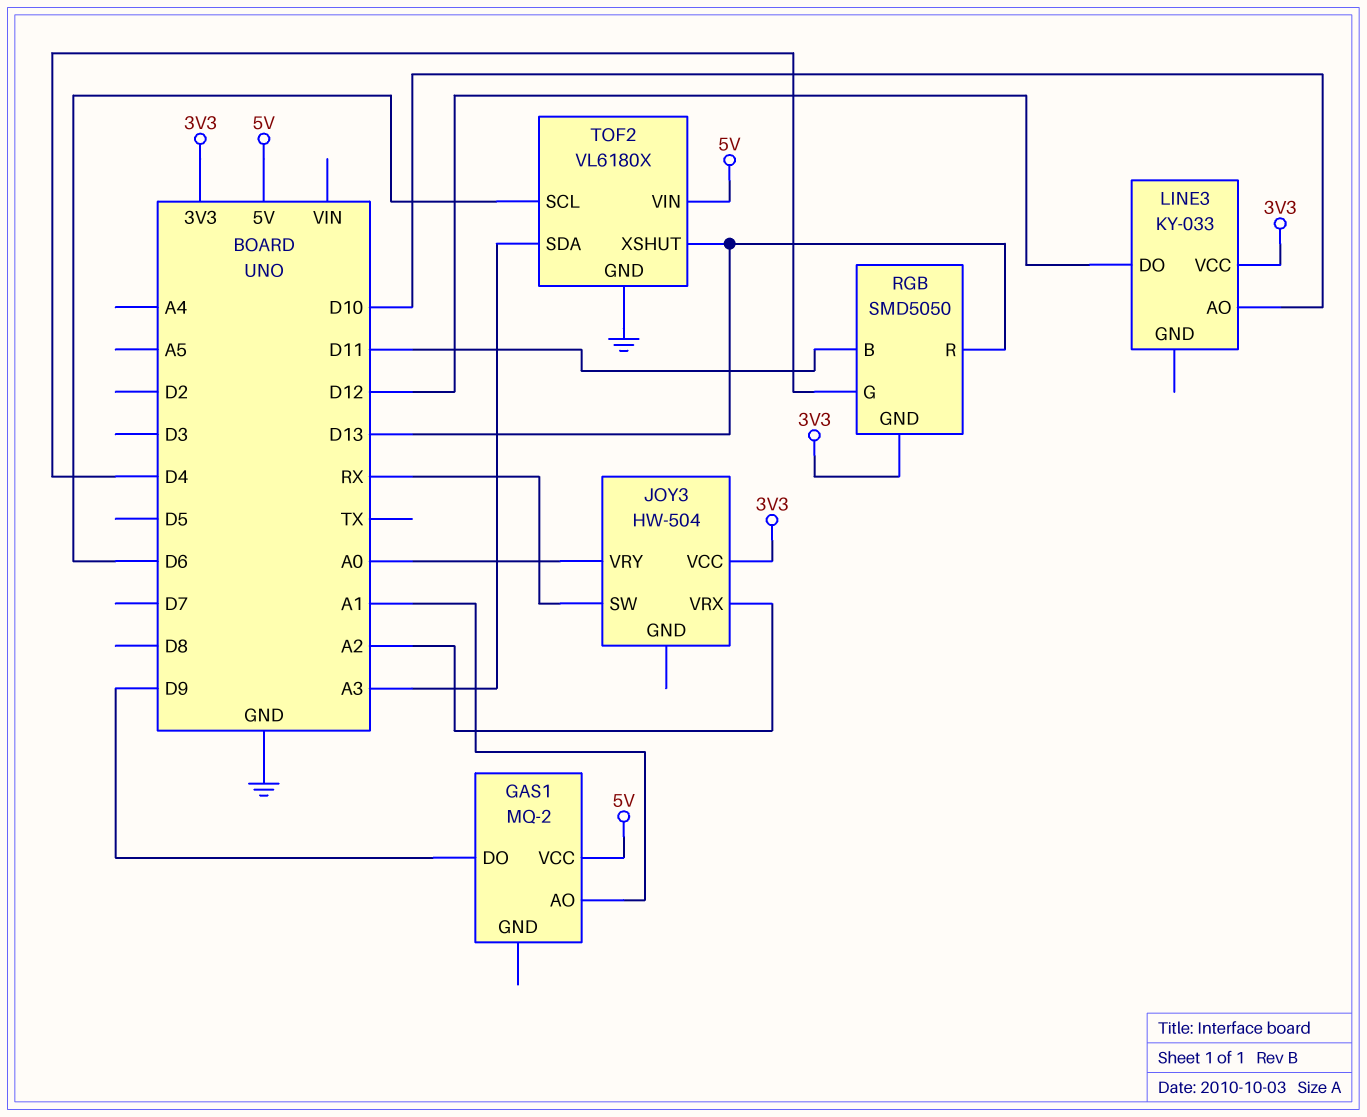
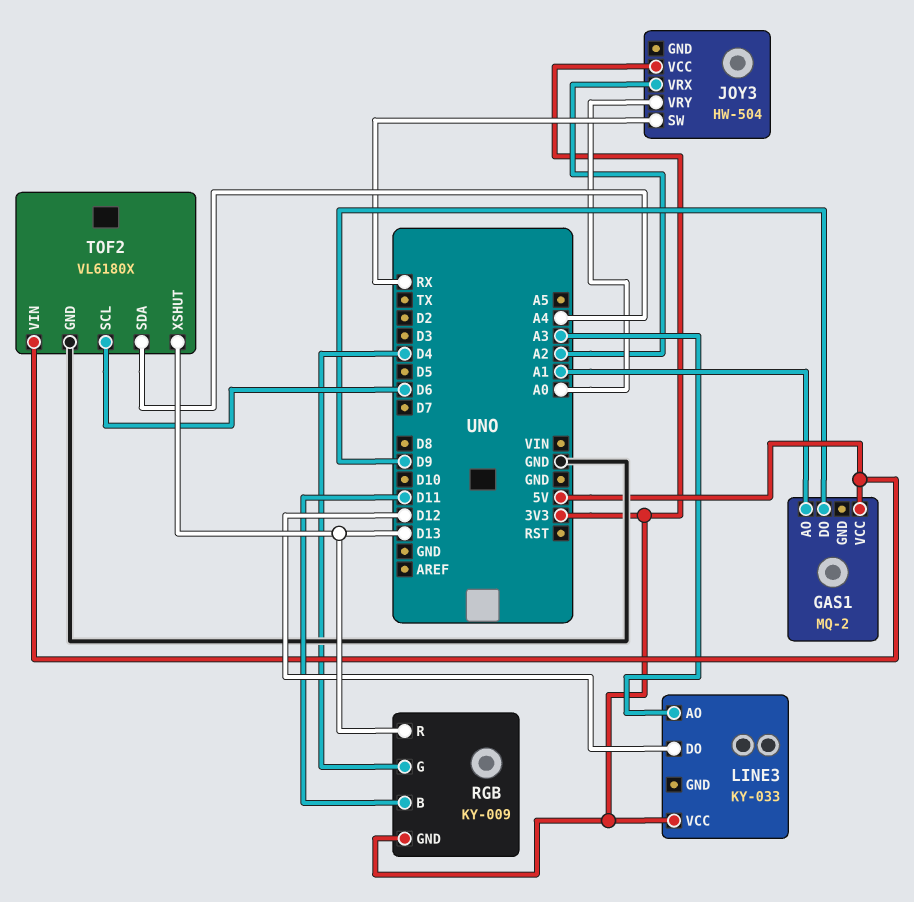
LINE3 pin AO: D10 -> A3
RGB: SMD5050 -> KY-009
TOF2 pin SDA: A3 -> A4

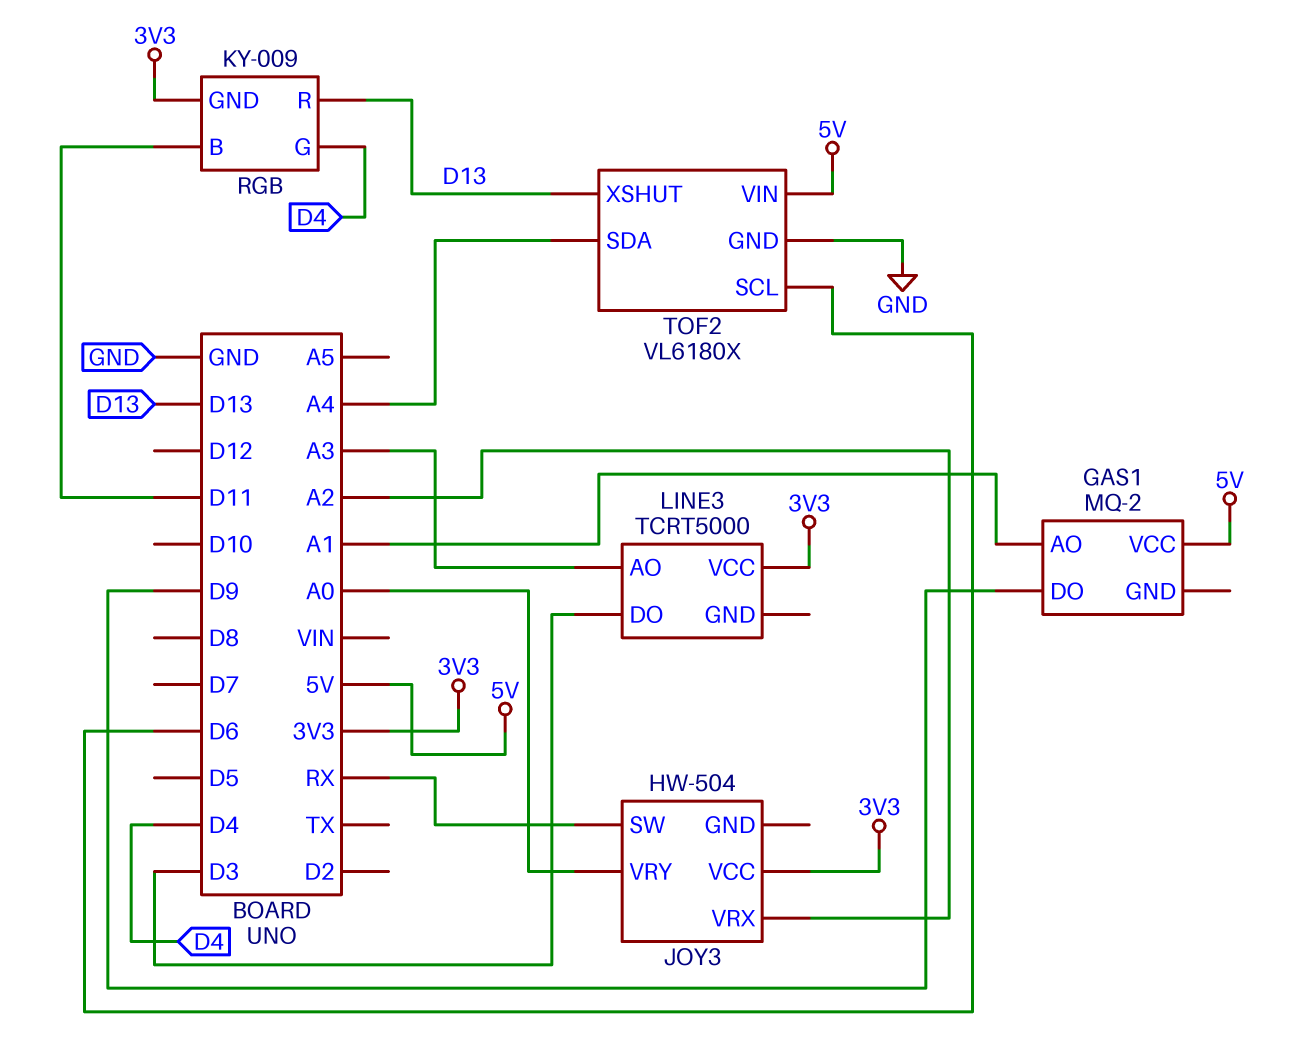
LINE3: KY-033 -> TCRT5000
LINE3 pin DO: D12 -> D3

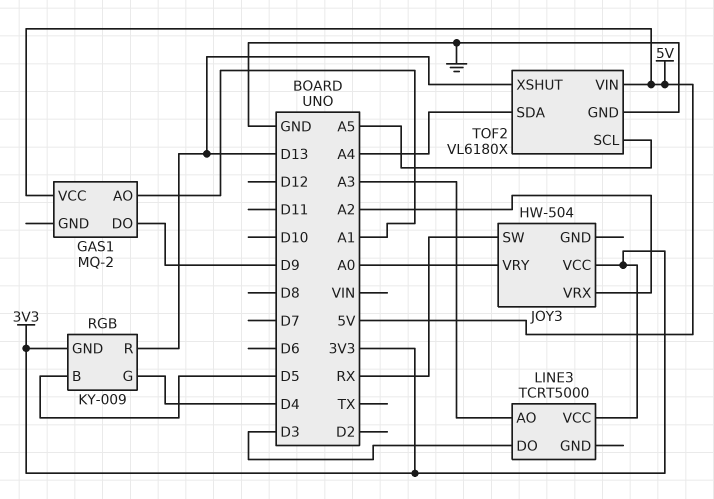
RGB pin B: D11 -> D5
TOF2 pin SCL: D6 -> A5

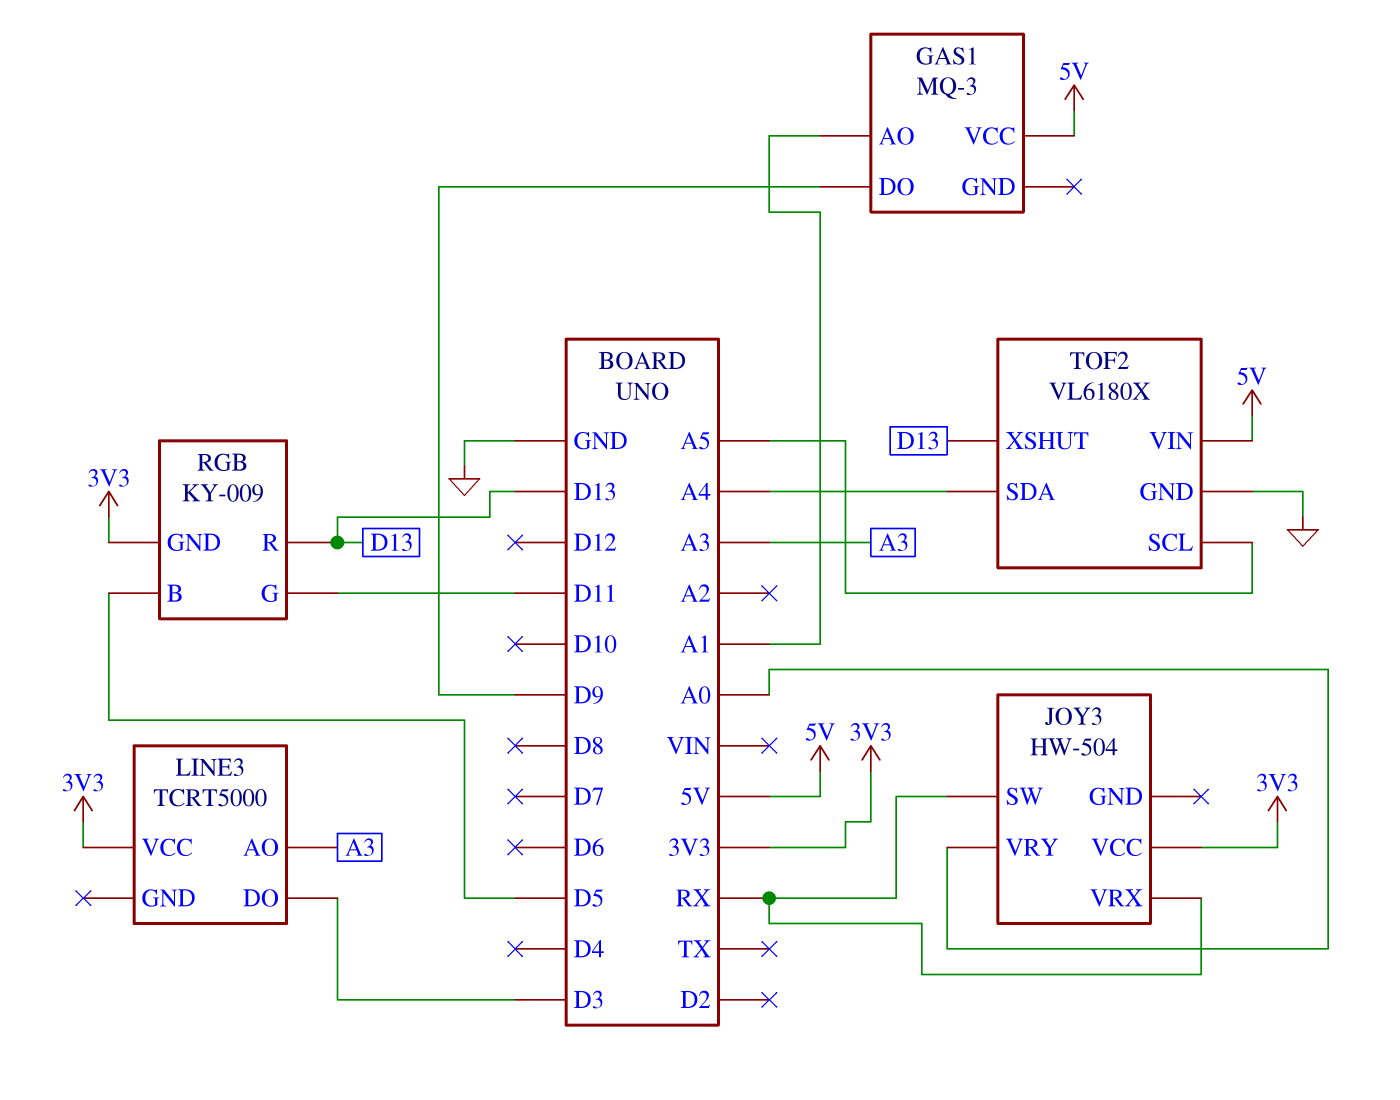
GAS1: MQ-2 -> MQ-3
JOY3 pin VRX: A2 -> RX
RGB pin G: D4 -> D11

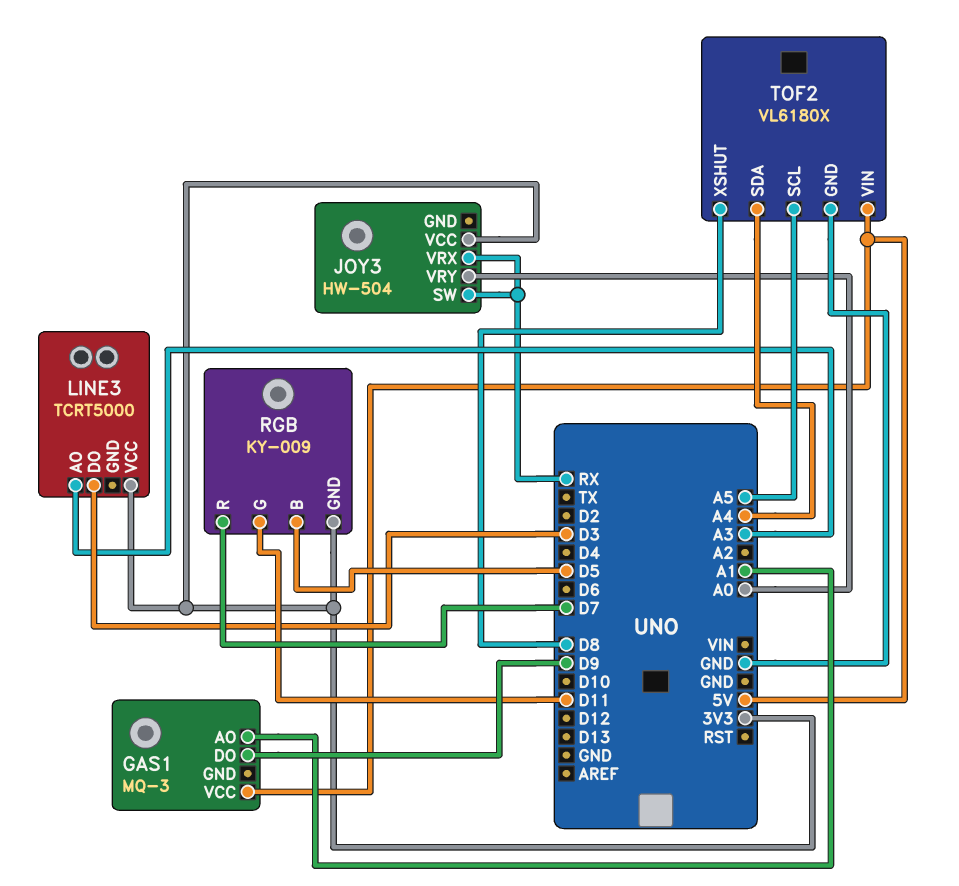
RGB pin R: D13 -> D7
TOF2 pin XSHUT: D13 -> D8

